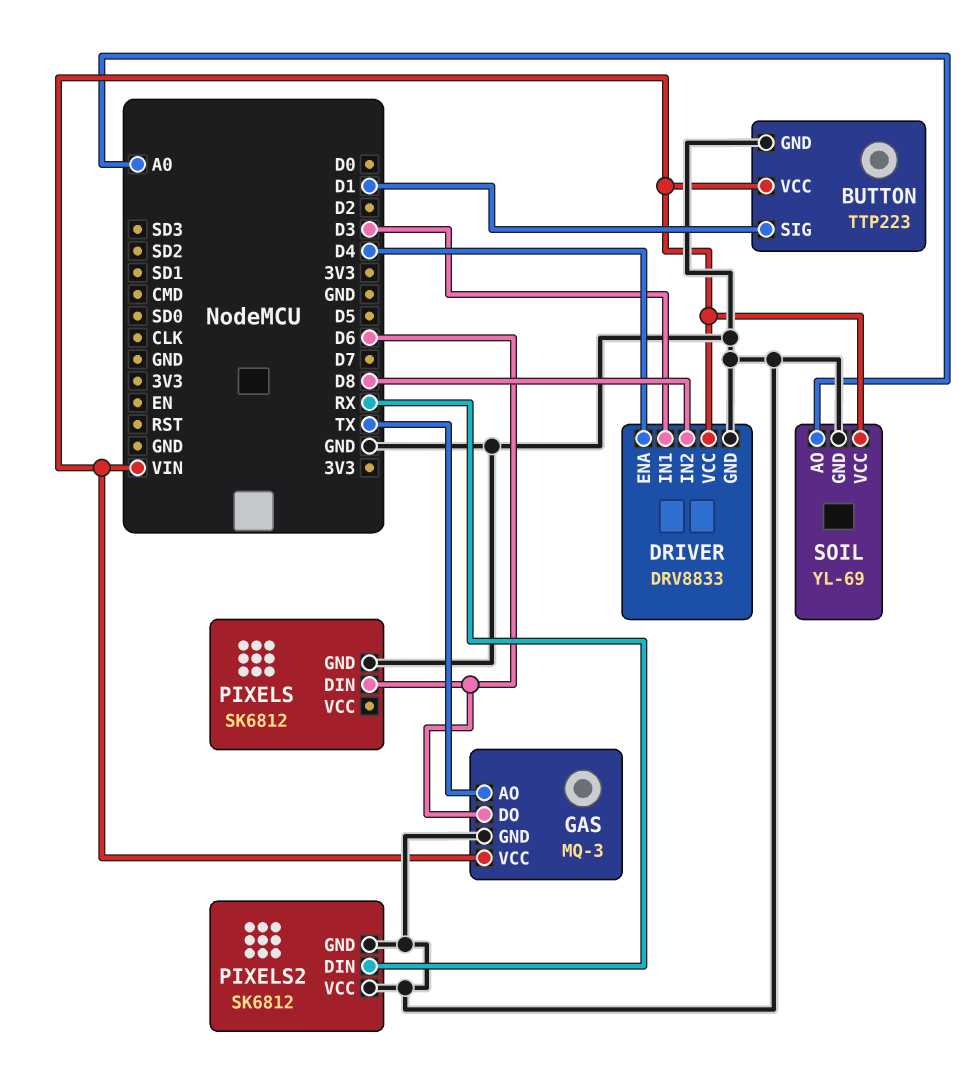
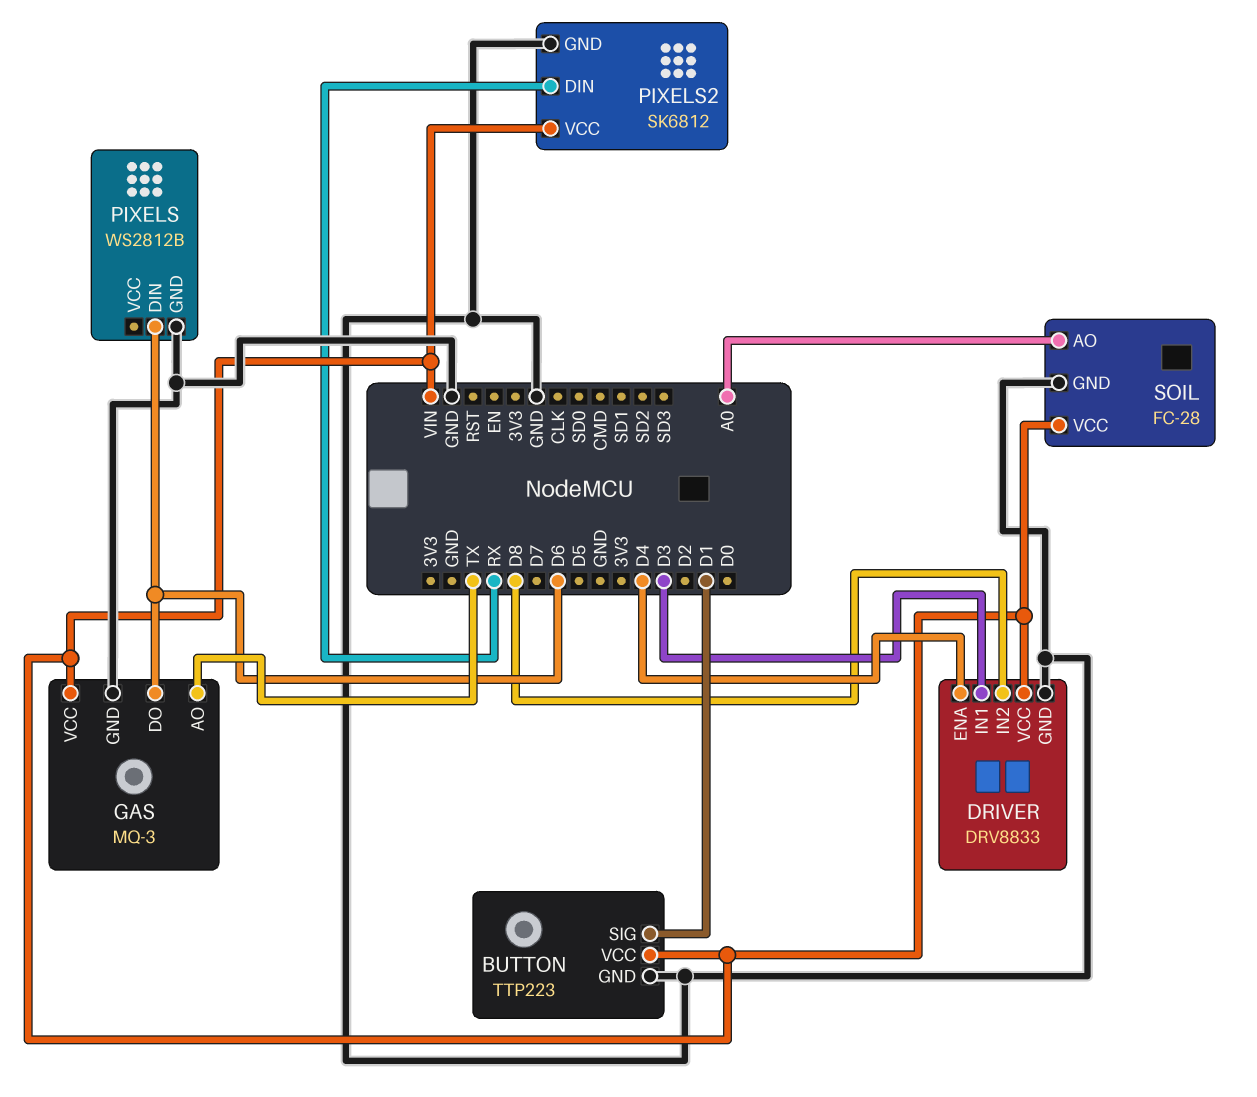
PIXELS: SK6812 -> WS2812B
PIXELS2 pin VCC: GND -> VIN
SOIL: YL-69 -> FC-28

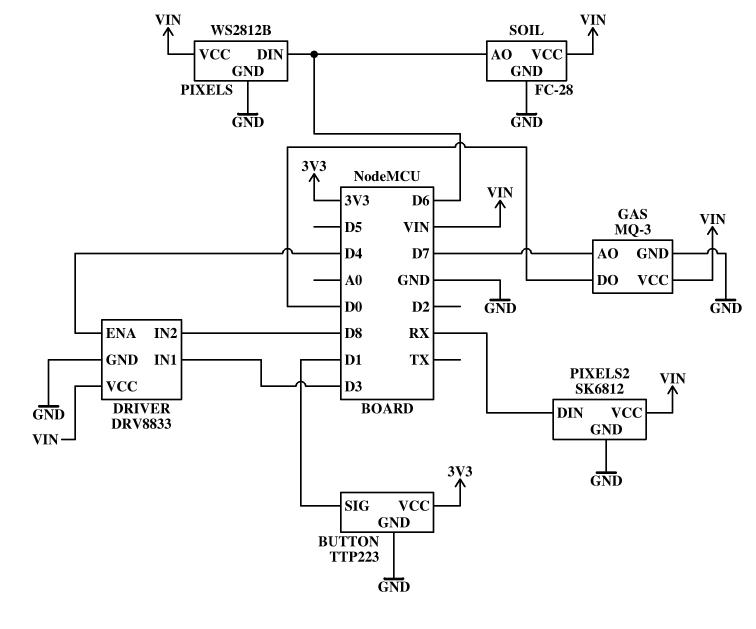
BUTTON pin VCC: VIN -> 3V3
GAS pin AO: TX -> D7
GAS pin DO: D6 -> D0
PIXELS pin VCC: none -> VIN
SOIL pin AO: A0 -> D6

